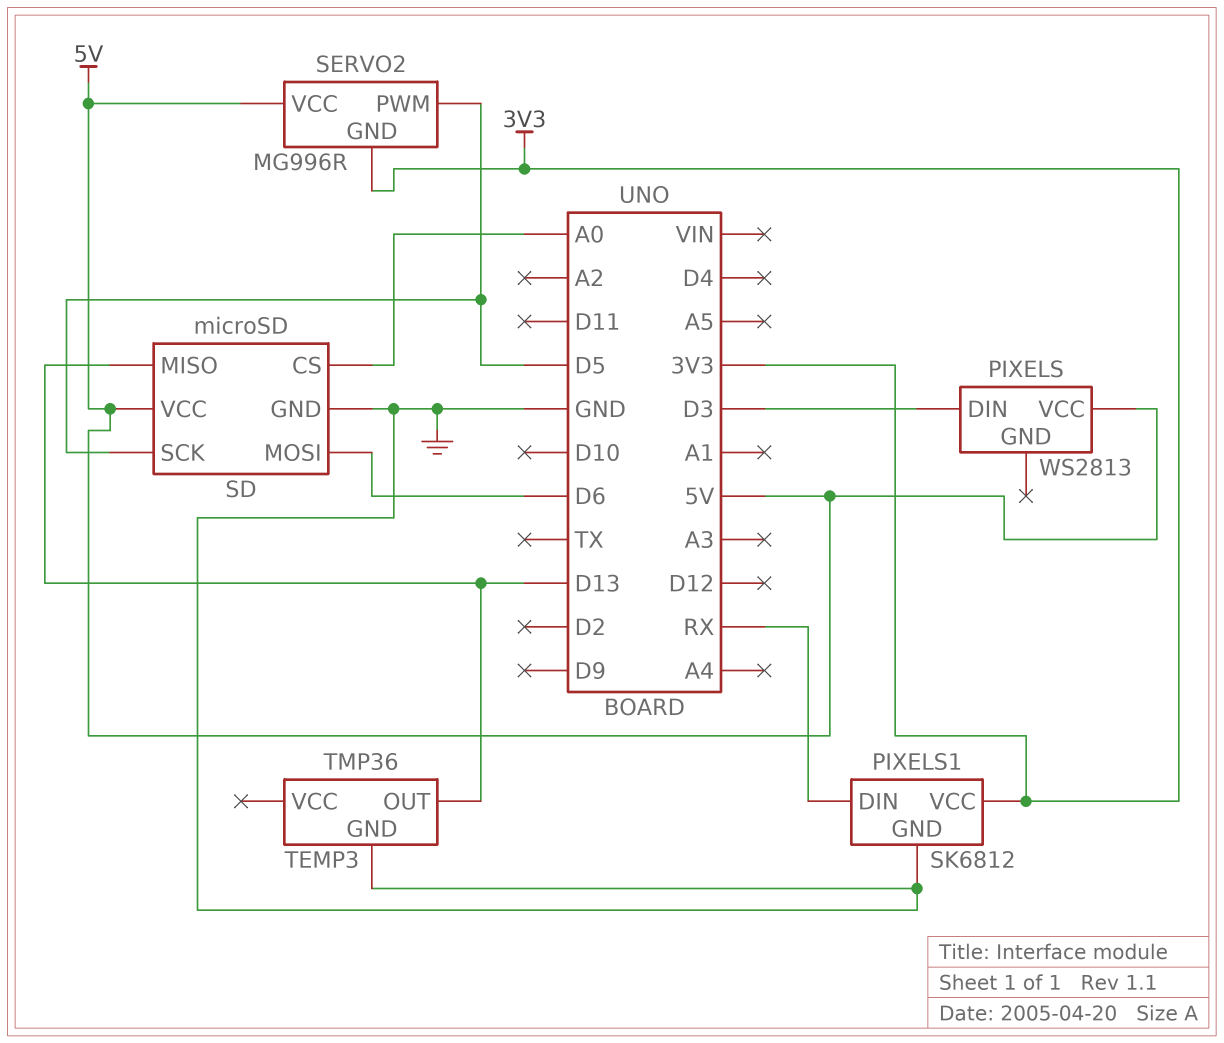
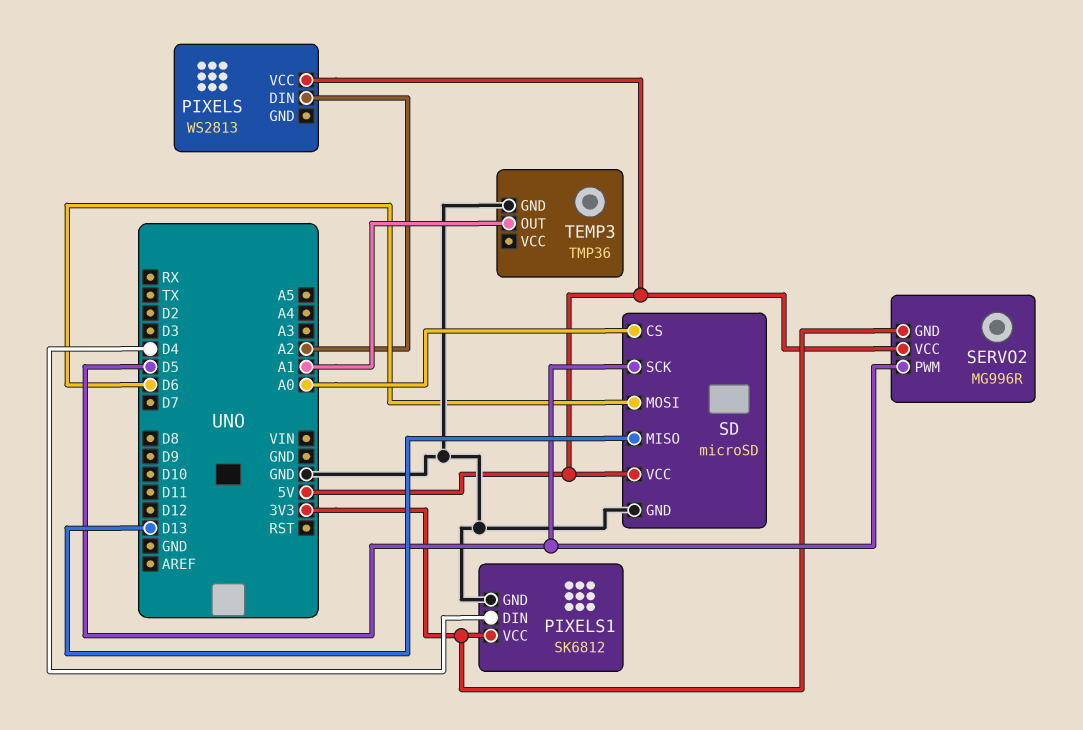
PIXELS pin DIN: D3 -> A2
PIXELS1 pin DIN: RX -> D4
TEMP3 pin OUT: D13 -> A1

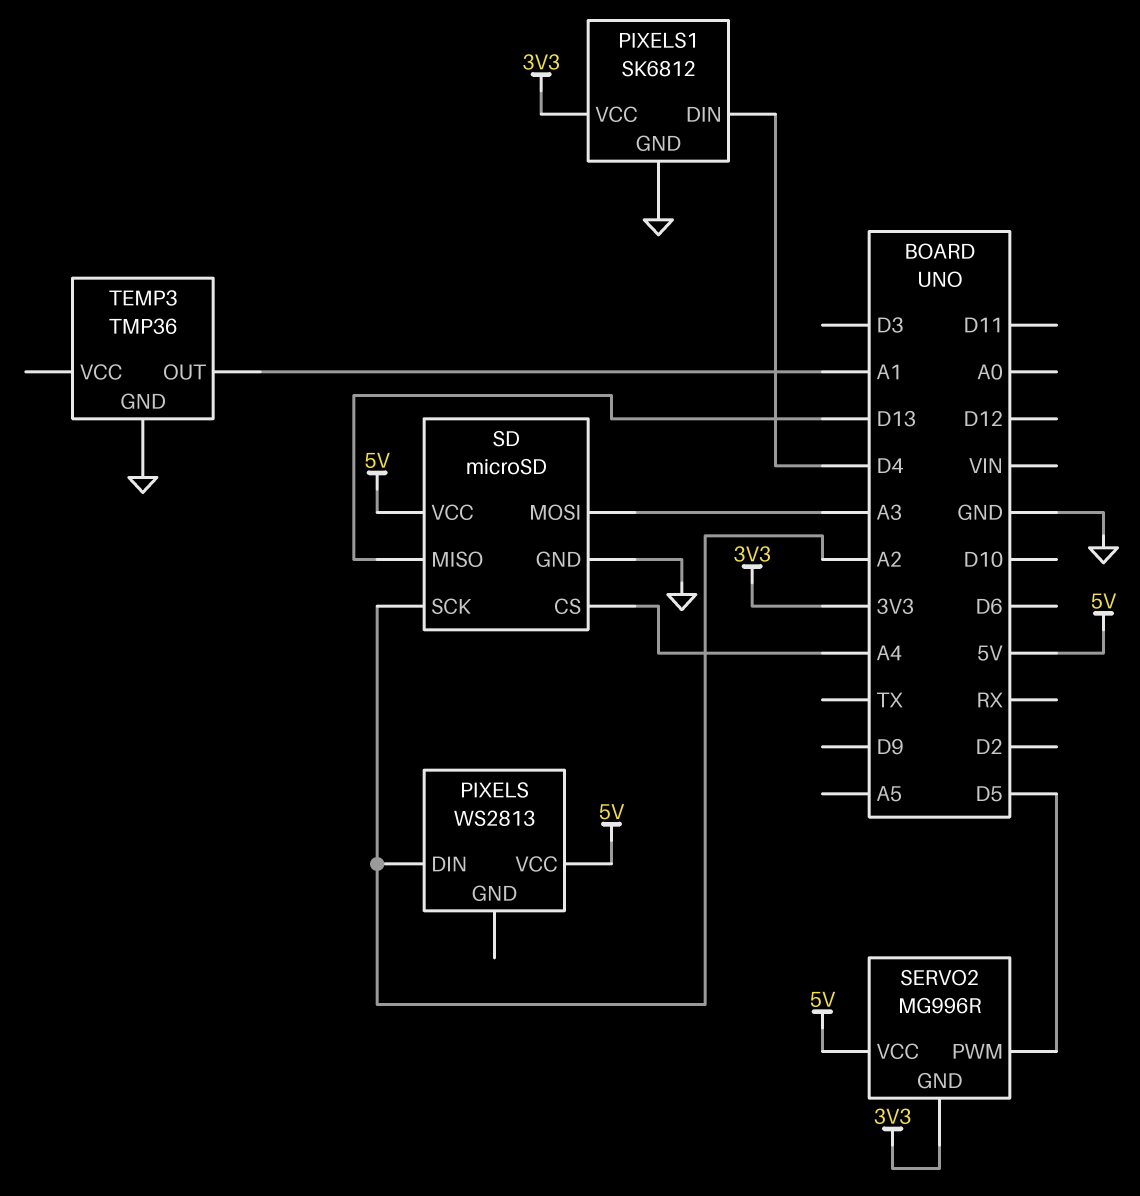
SD pin CS: A0 -> A4
SD pin MOSI: D6 -> A3
SD pin SCK: D5 -> A2

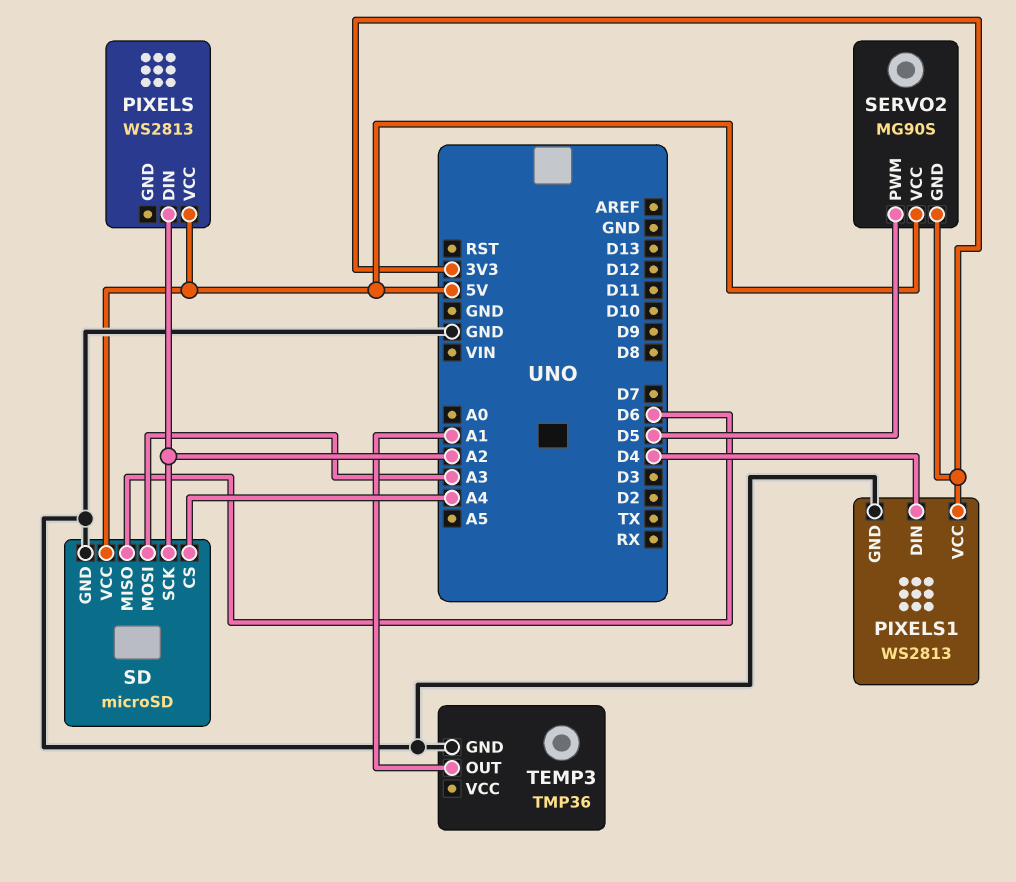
PIXELS1: SK6812 -> WS2813
SD pin MISO: D13 -> D6
SERVO2: MG996R -> MG90S

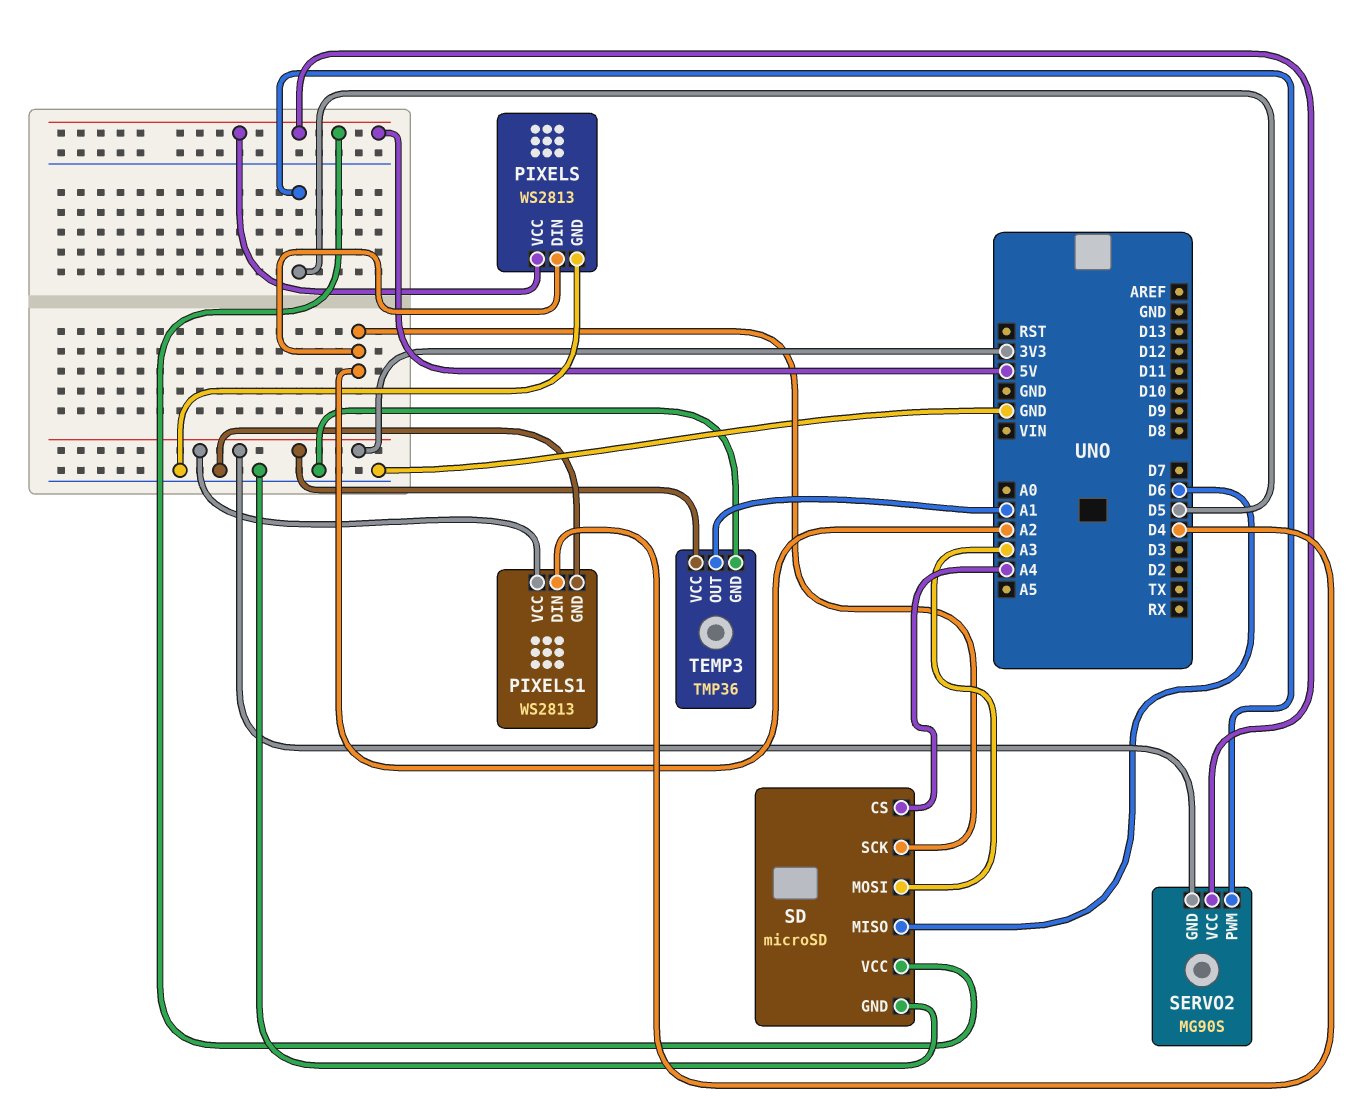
PIXELS pin GND: none -> GND
TEMP3 pin VCC: none -> 3V3

